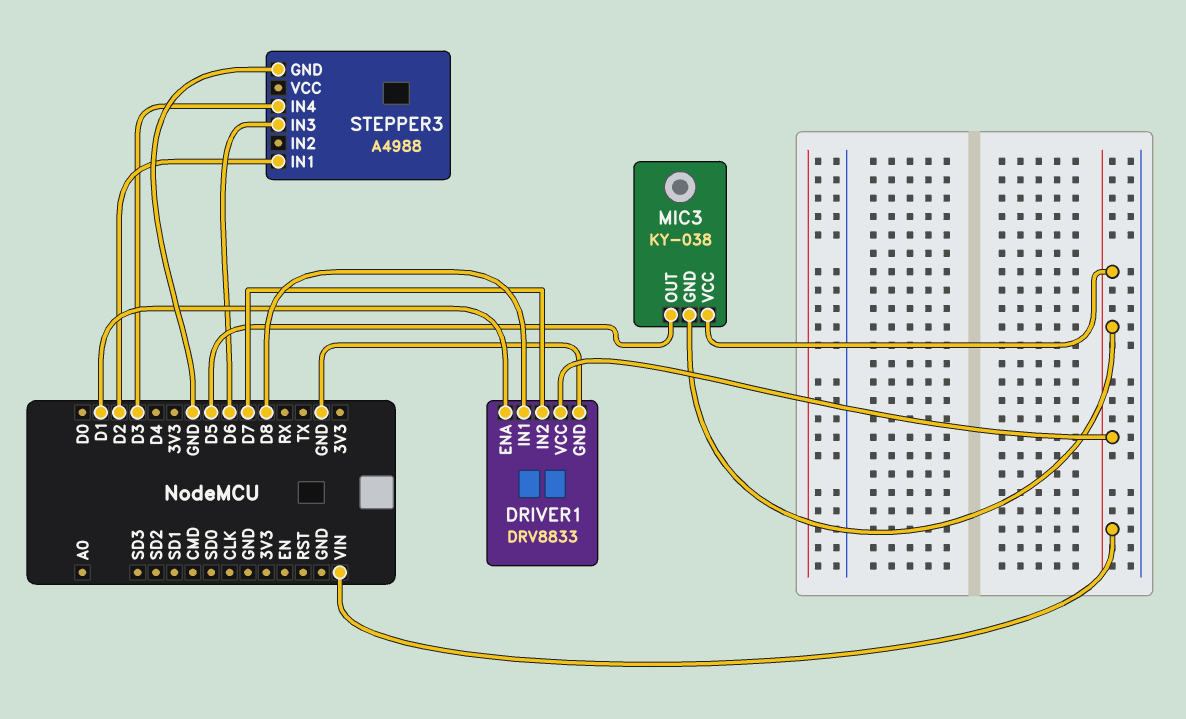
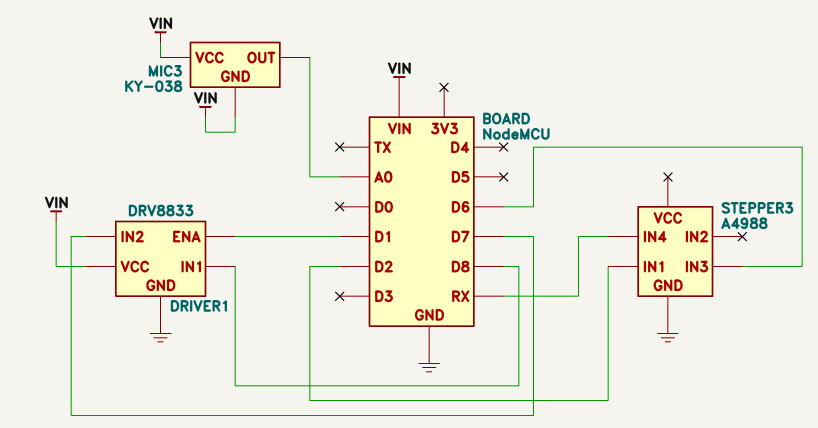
MIC3 pin OUT: D5 -> A0
STEPPER3 pin IN4: D3 -> RX

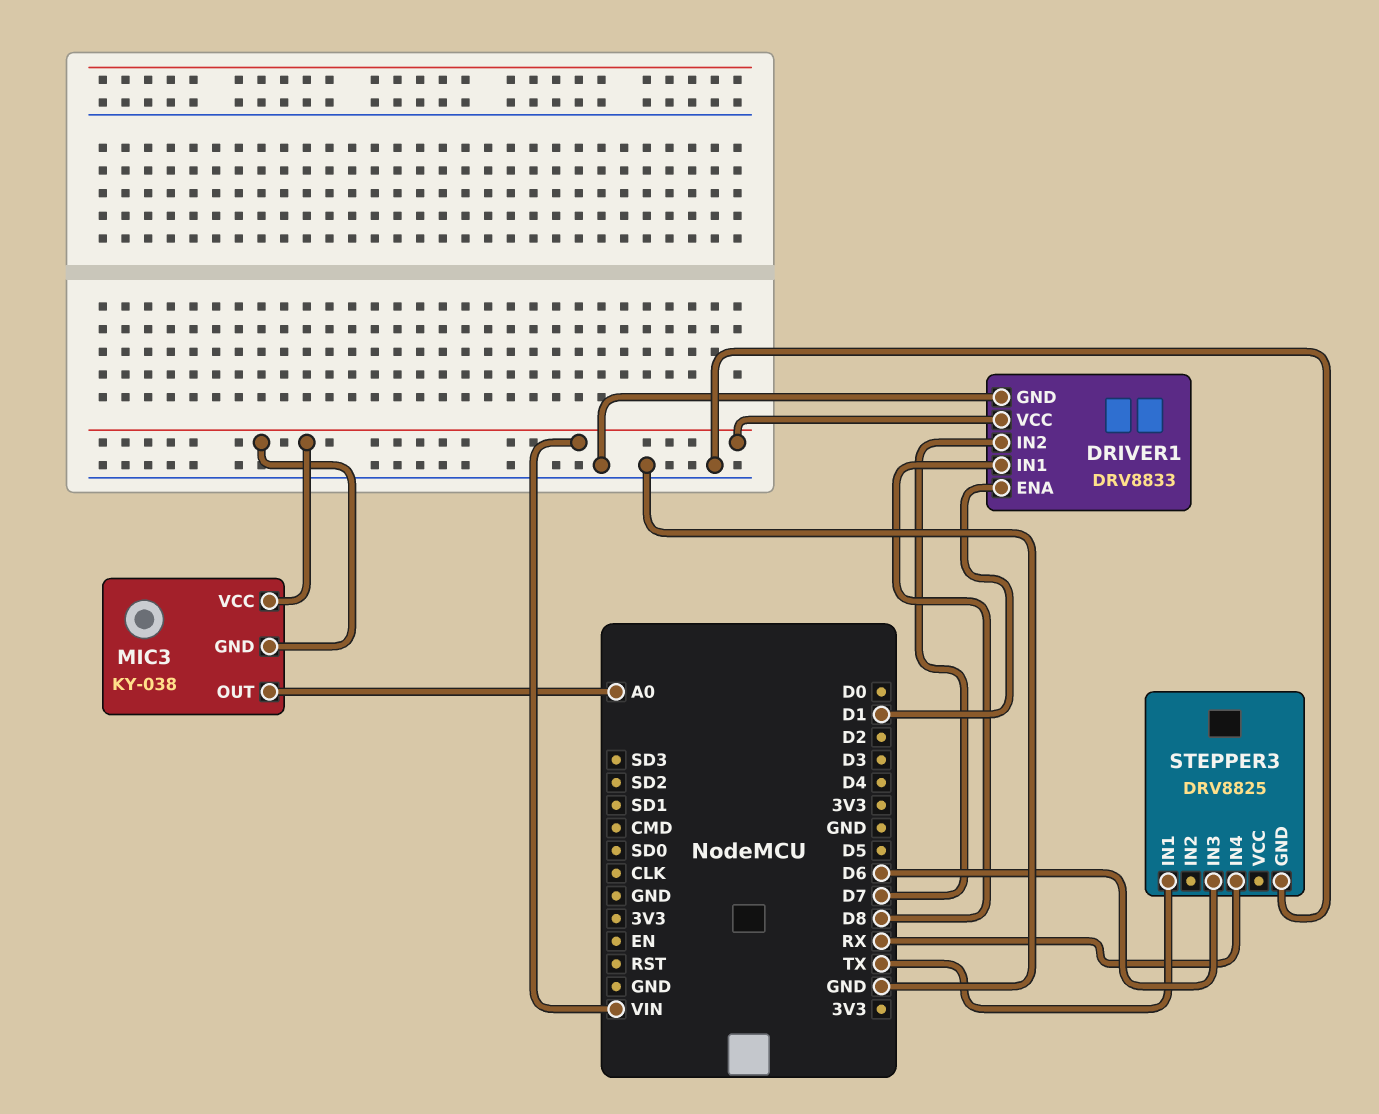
STEPPER3: A4988 -> DRV8825
STEPPER3 pin IN1: D2 -> TX

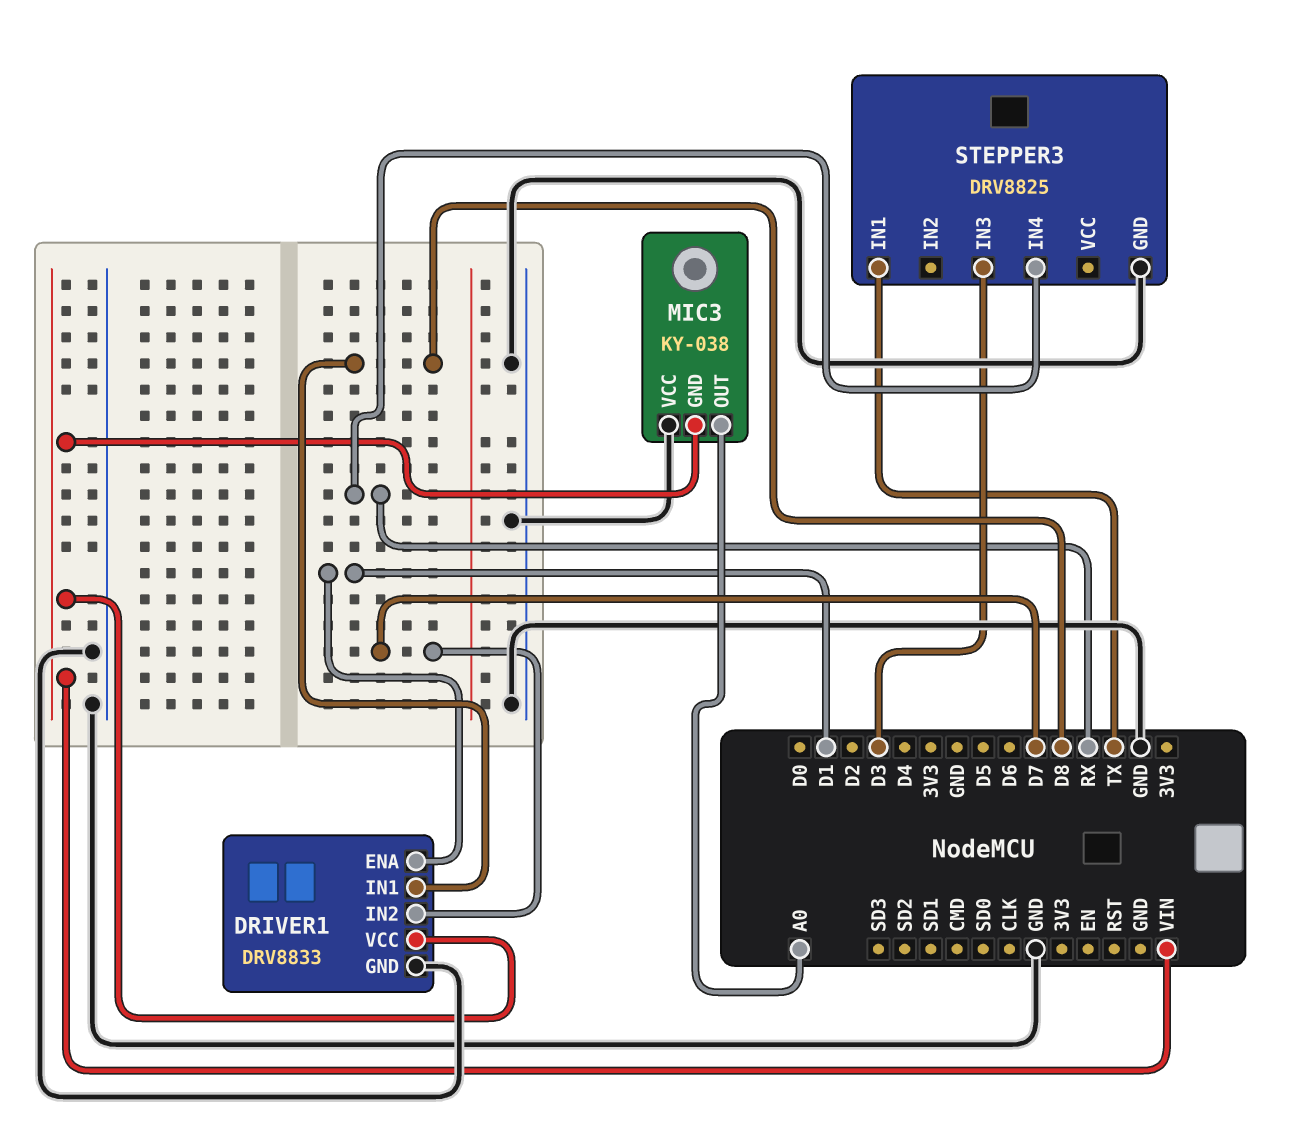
MIC3 pin VCC: VIN -> GND
STEPPER3 pin IN3: D6 -> D3

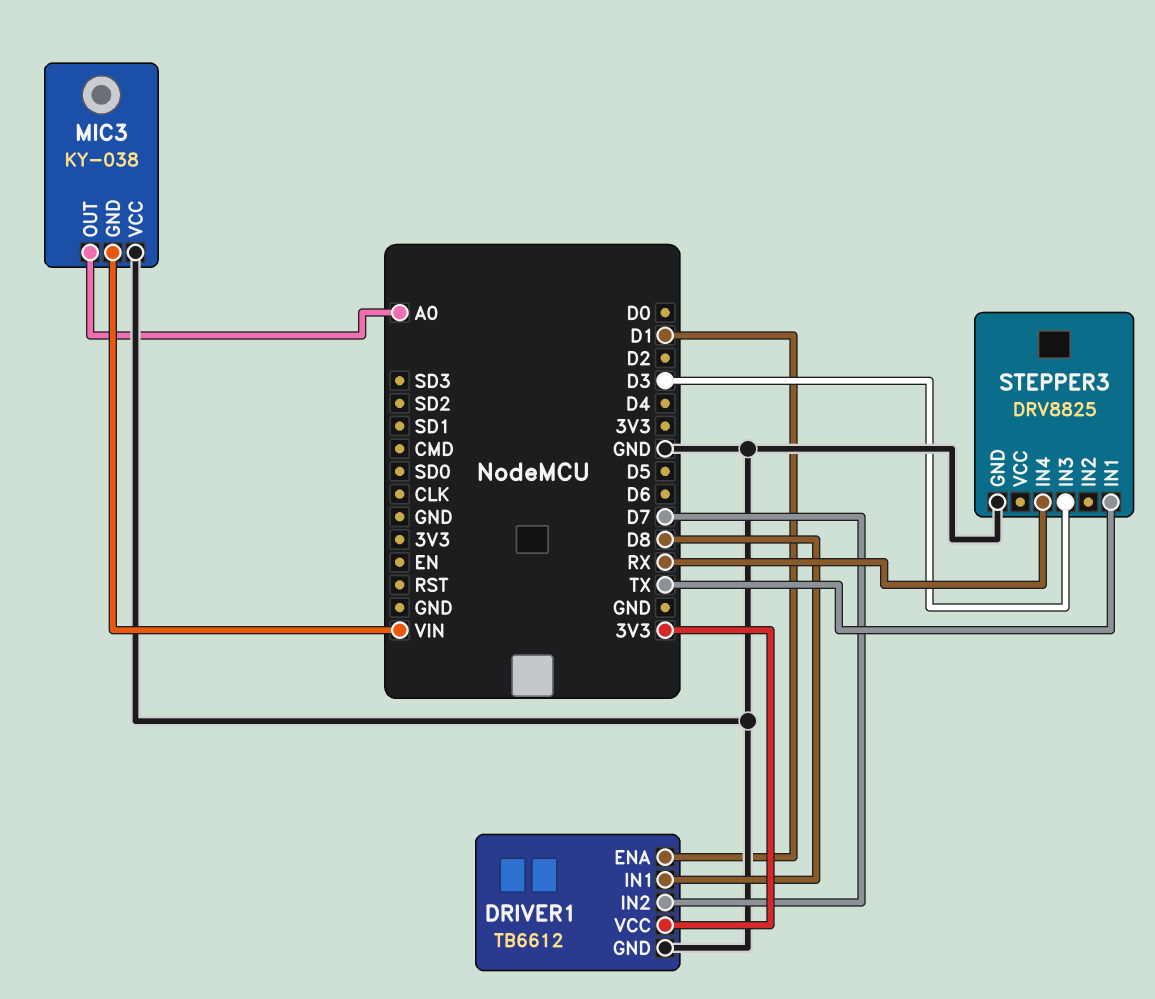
DRIVER1: DRV8833 -> TB6612
DRIVER1 pin VCC: VIN -> 3V3

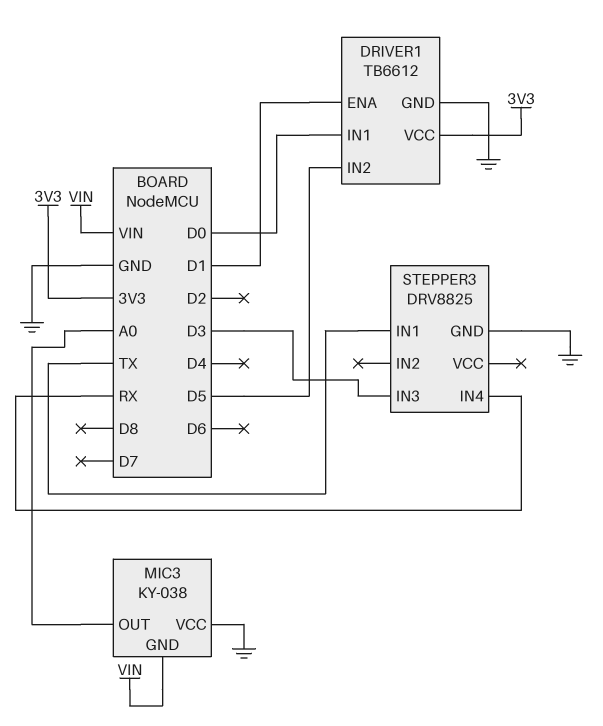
DRIVER1 pin IN1: D8 -> D0
DRIVER1 pin IN2: D7 -> D5

